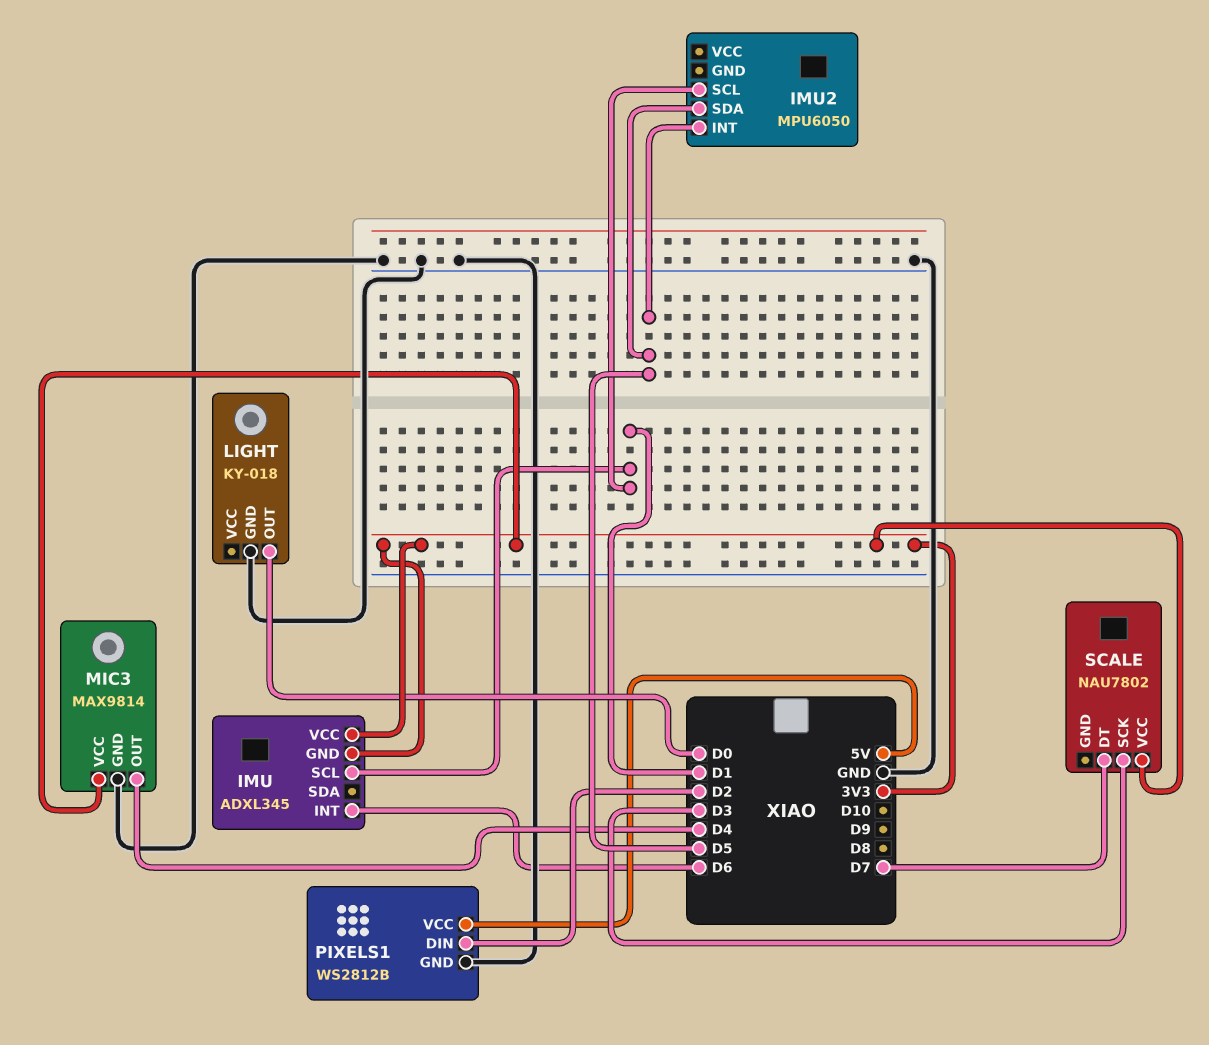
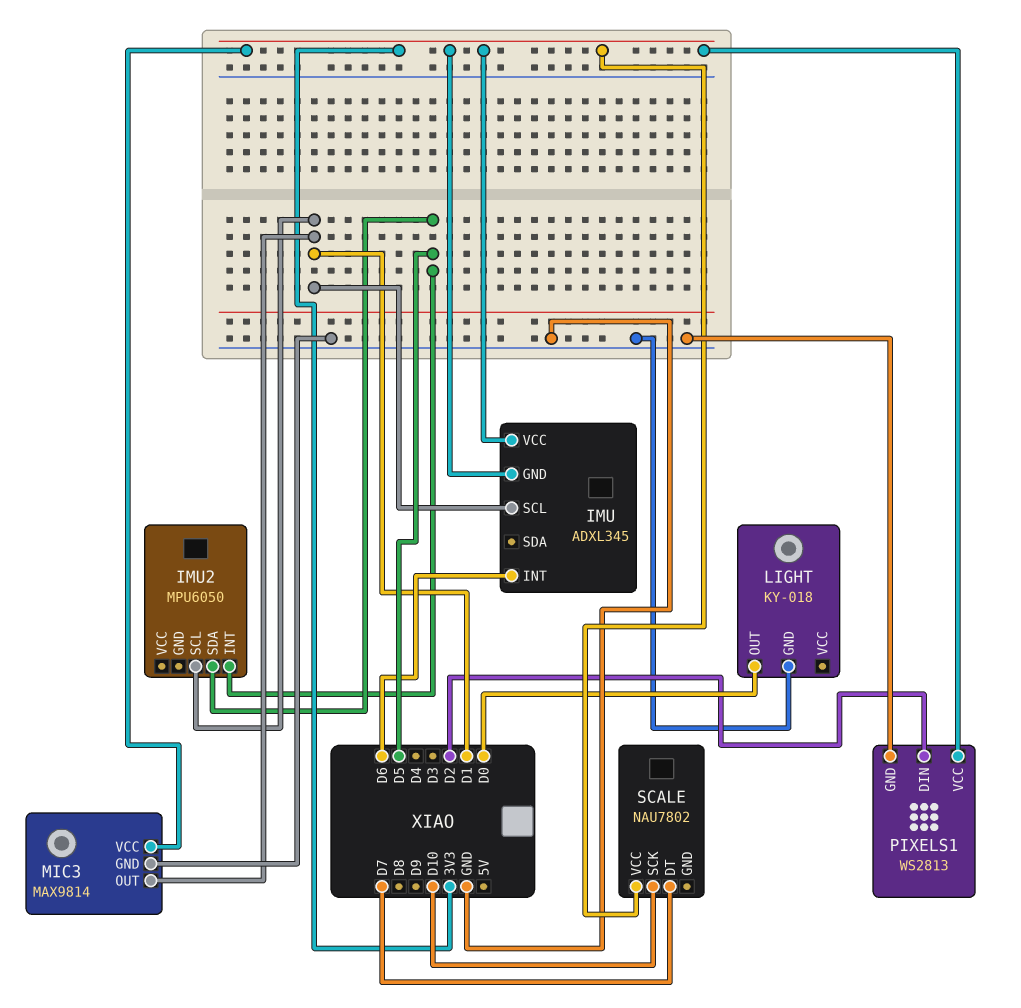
MIC3 pin OUT: D4 -> D1
PIXELS1: WS2812B -> WS2813
PIXELS1 pin VCC: 5V -> 3V3
SCALE pin SCK: D3 -> D10

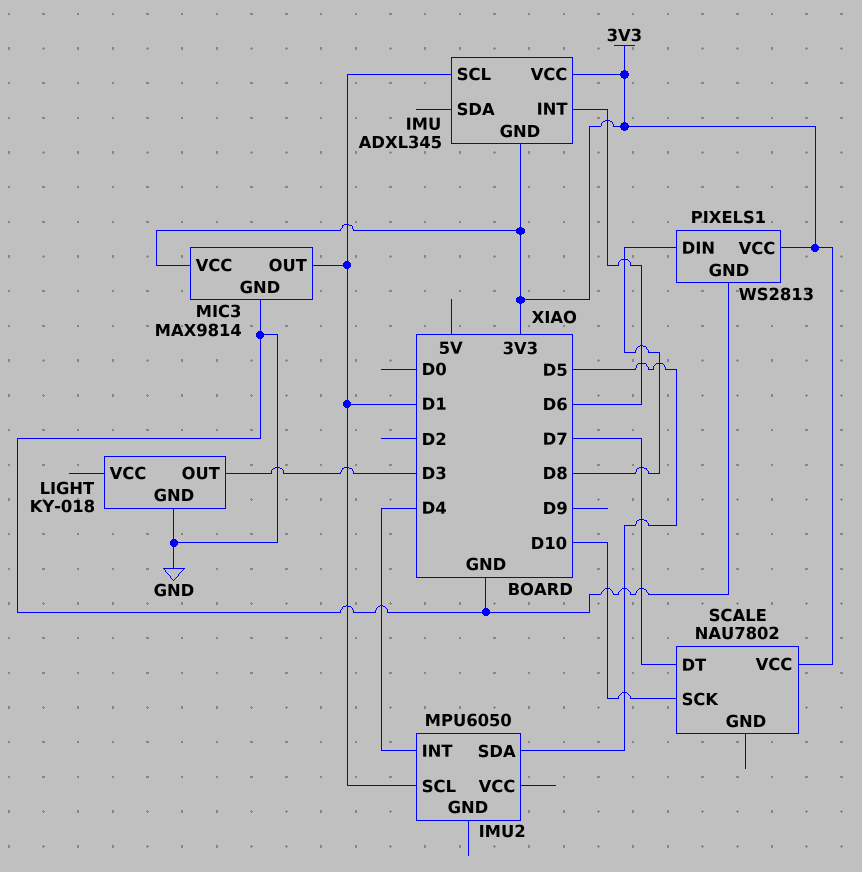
IMU2 pin INT: D5 -> D4
LIGHT pin OUT: D0 -> D3
PIXELS1 pin DIN: D2 -> D8

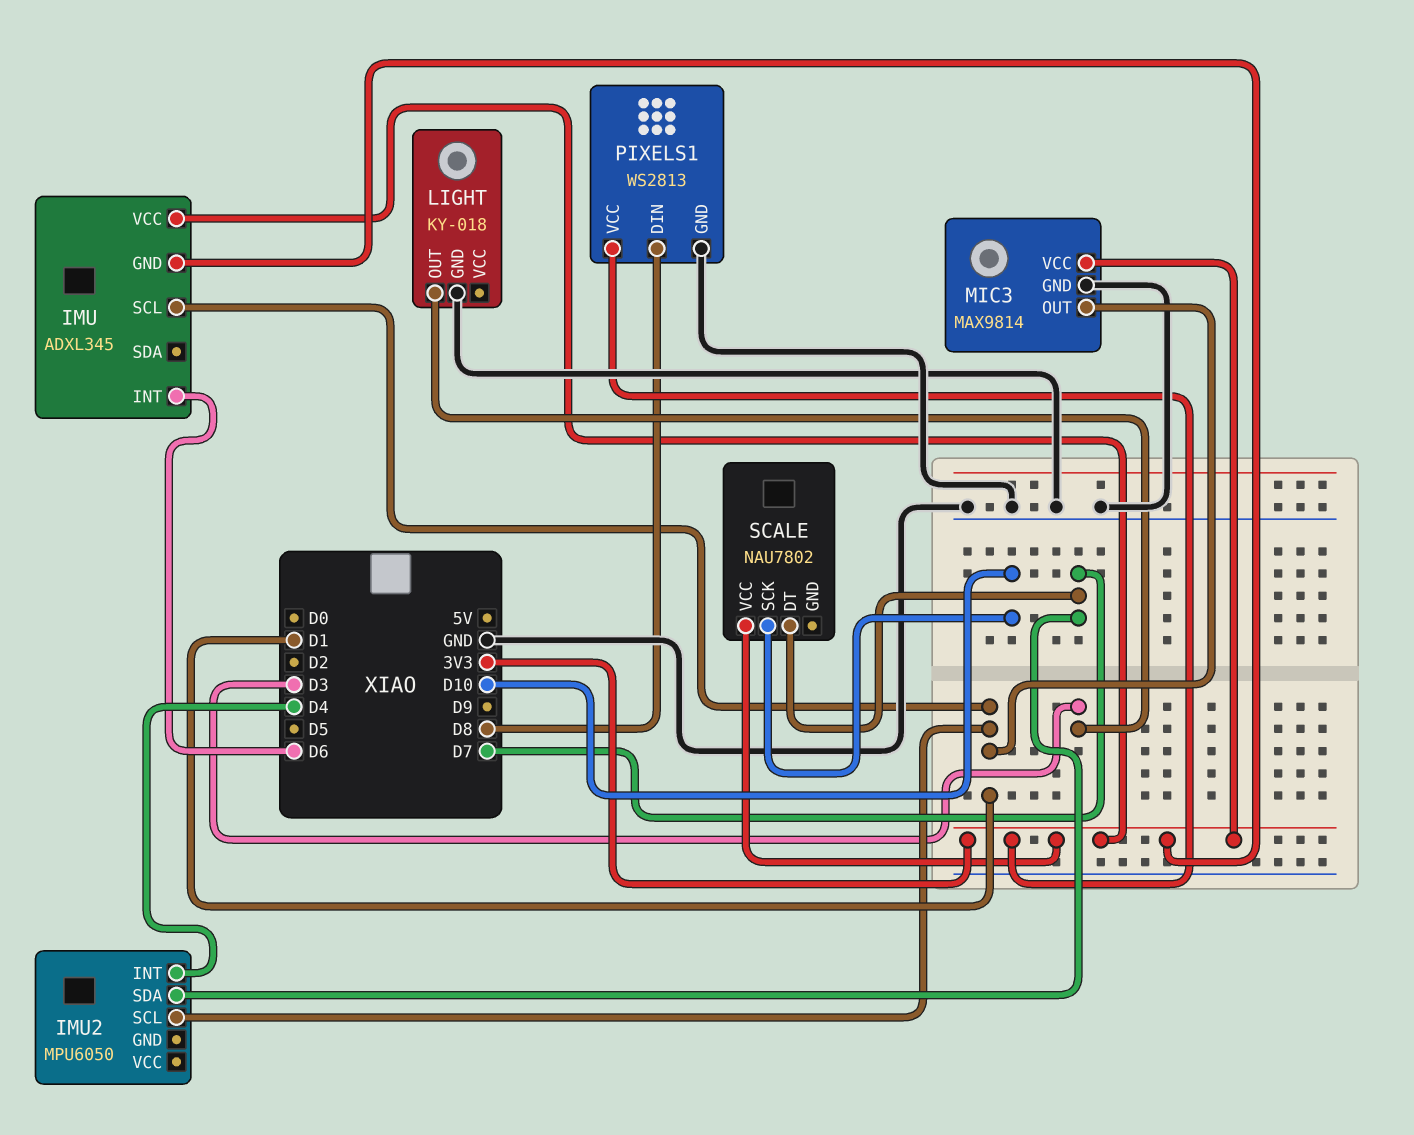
IMU2 pin SDA: D5 -> D7

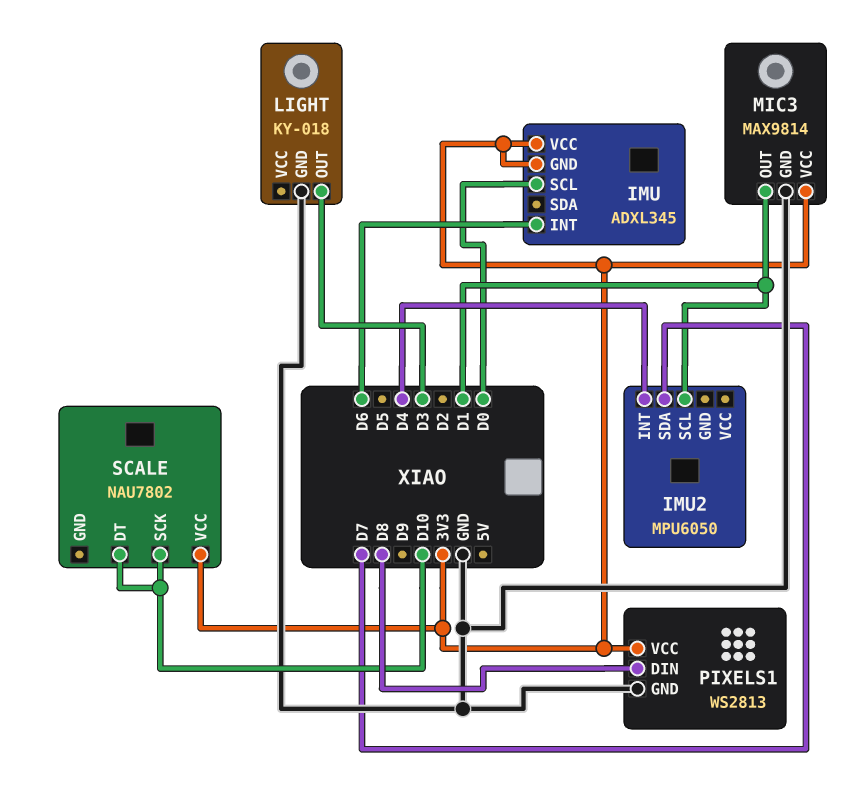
IMU pin SCL: D1 -> D0
SCALE pin DT: D7 -> D10

